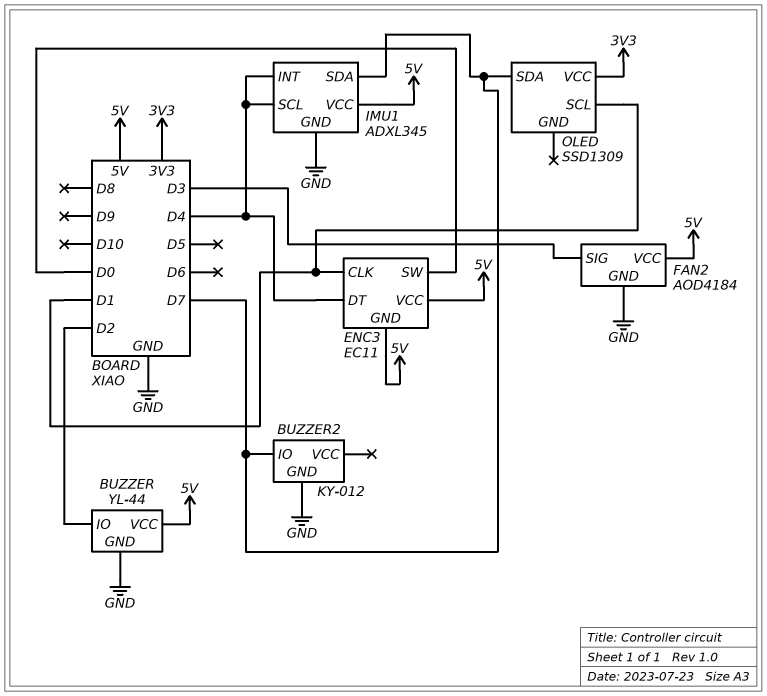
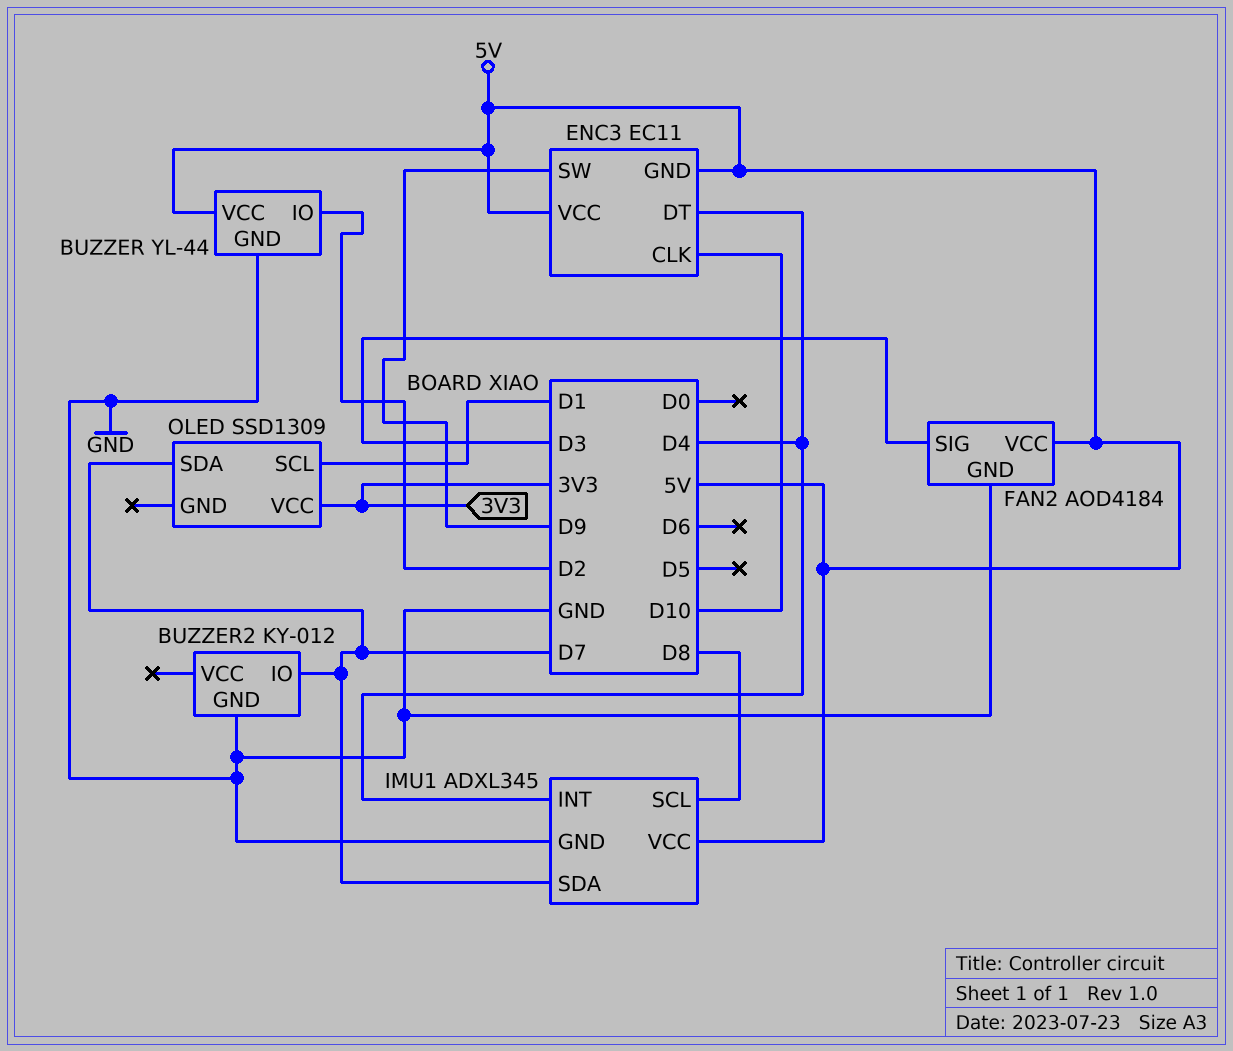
ENC3 pin CLK: D1 -> D10
ENC3 pin SW: D0 -> D9
IMU1 pin SCL: D4 -> D8

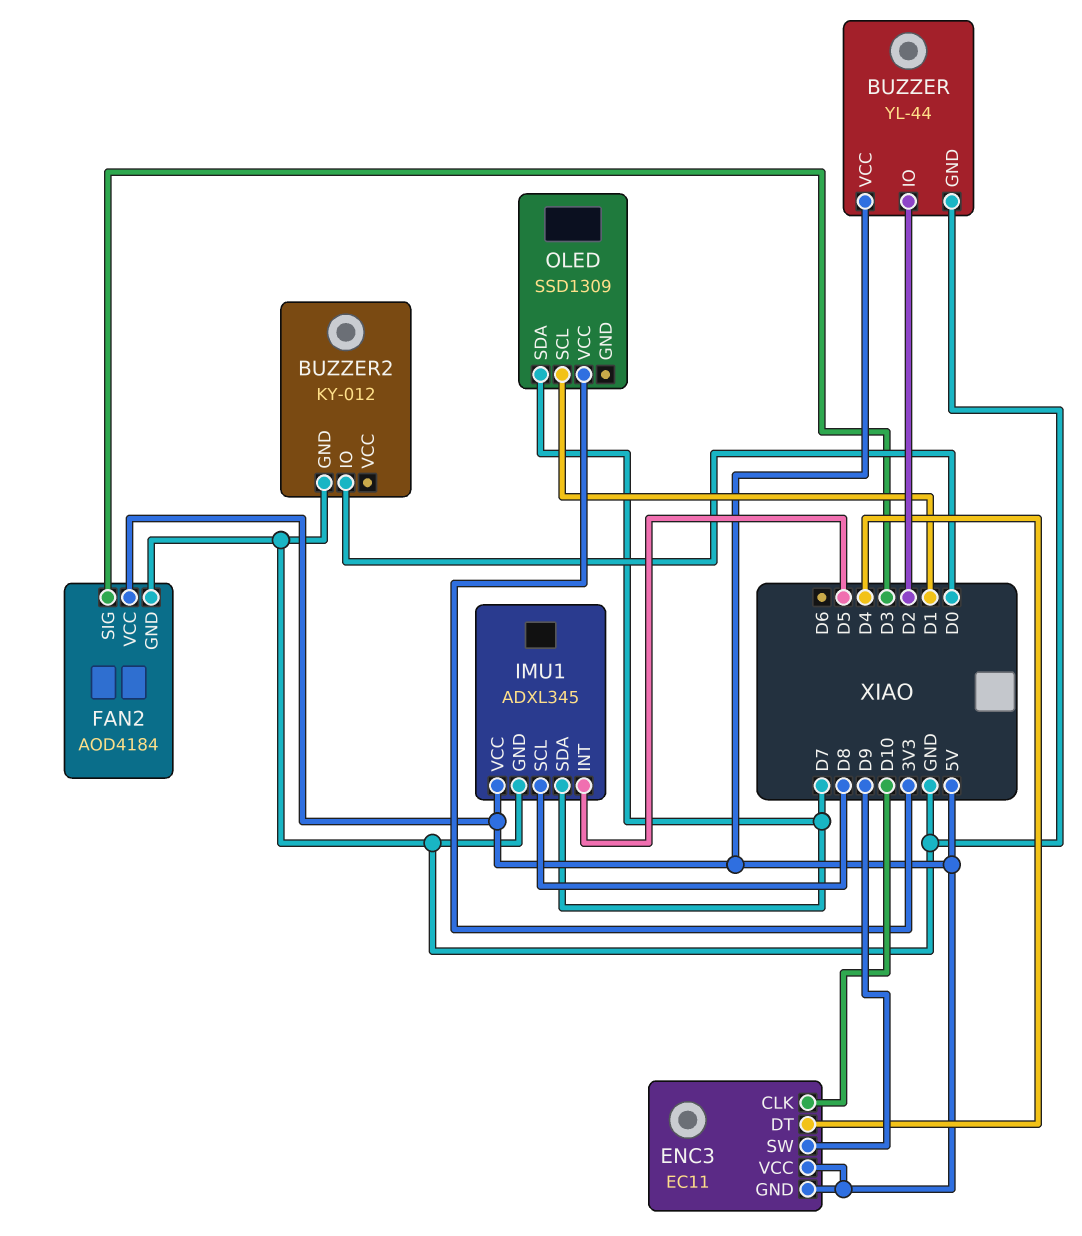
BUZZER2 pin IO: D7 -> D0
IMU1 pin INT: D4 -> D5

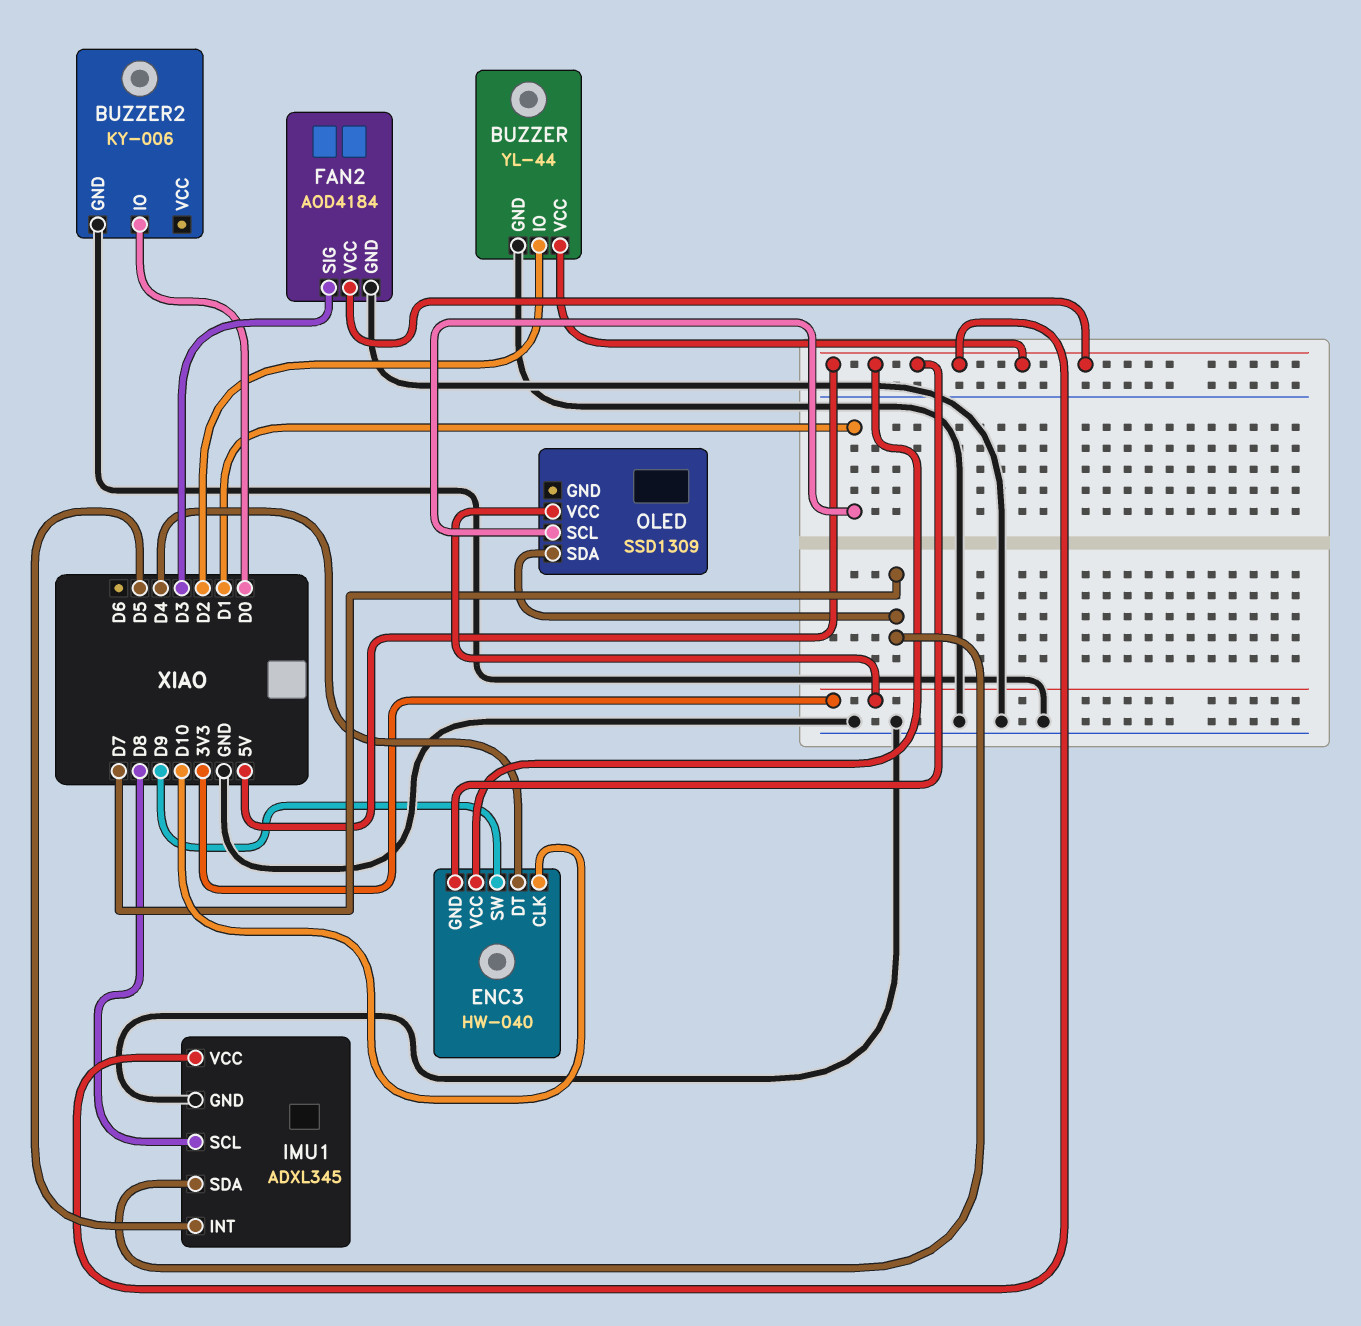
BUZZER2: KY-012 -> KY-006
ENC3: EC11 -> HW-040

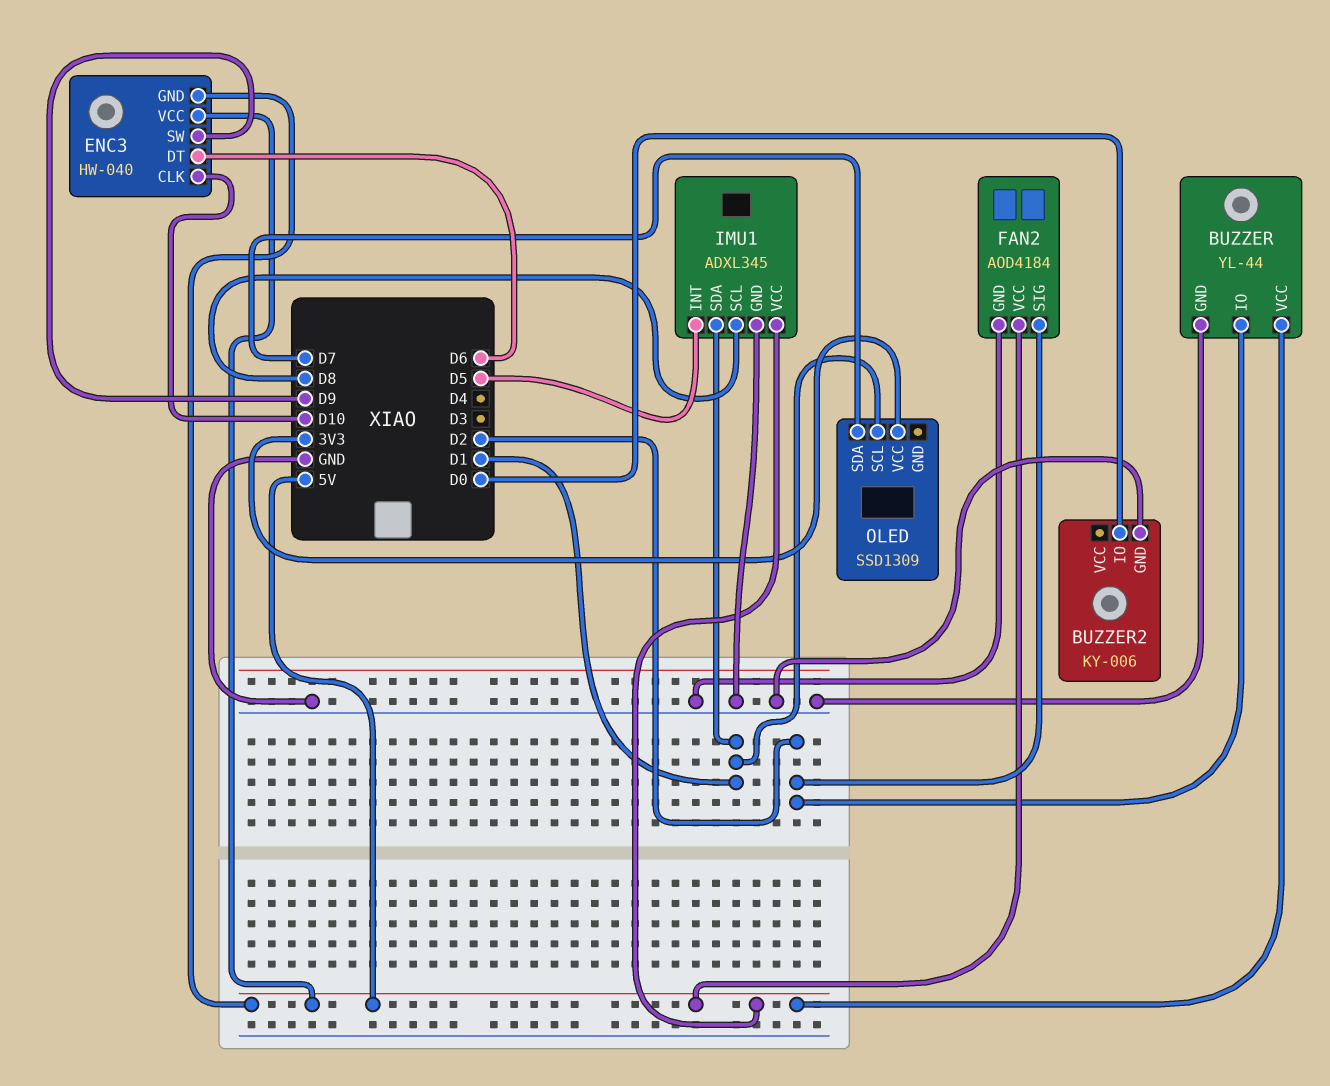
ENC3 pin DT: D4 -> D6
FAN2 pin SIG: D3 -> D2
IMU1 pin SDA: D7 -> D1

